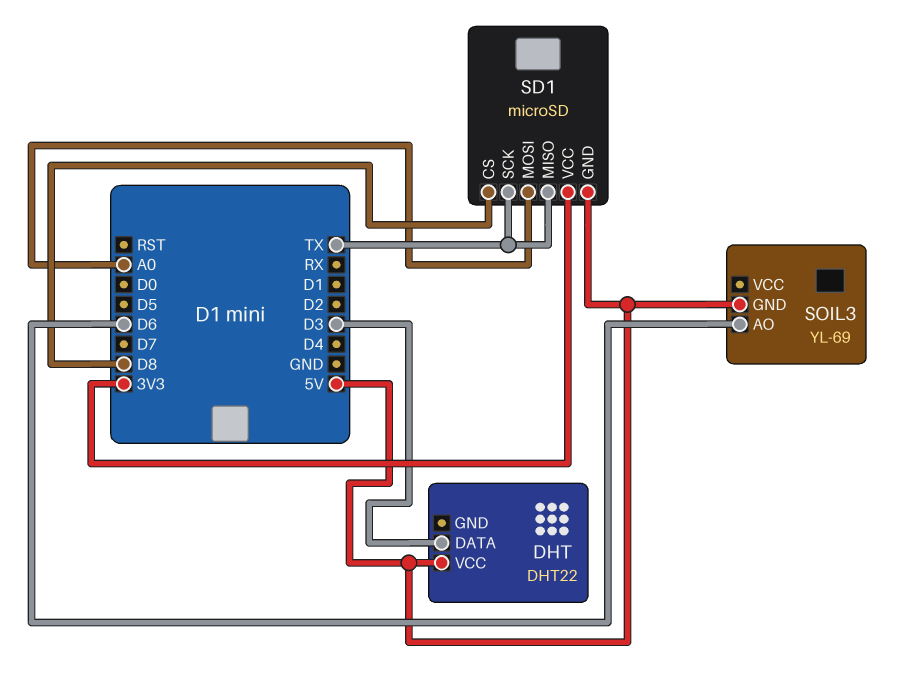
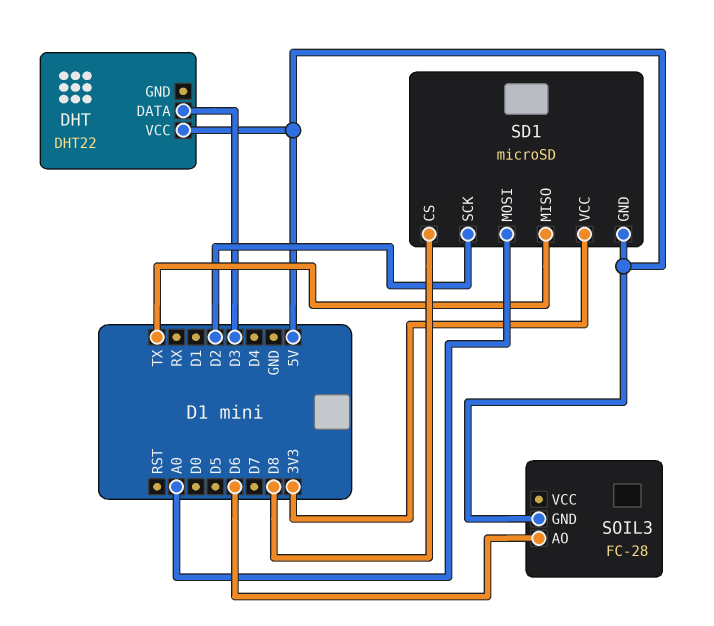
SD1 pin SCK: TX -> D2
SOIL3: YL-69 -> FC-28

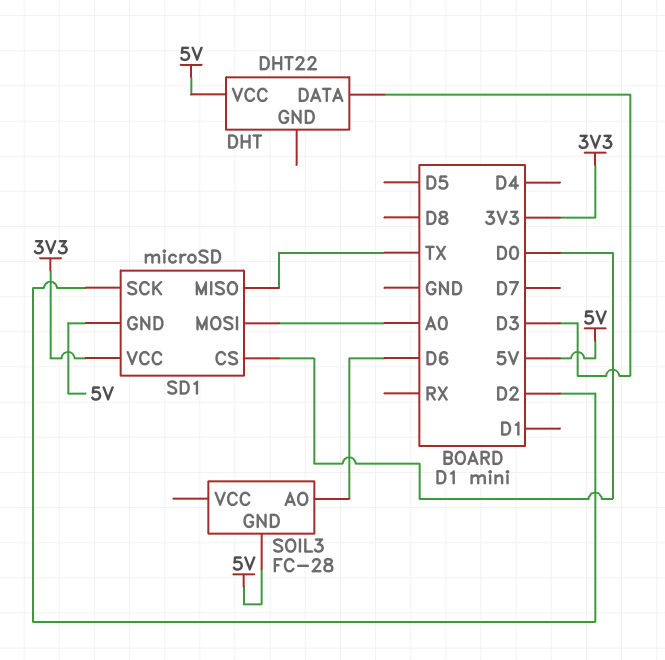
SD1 pin CS: D8 -> D0

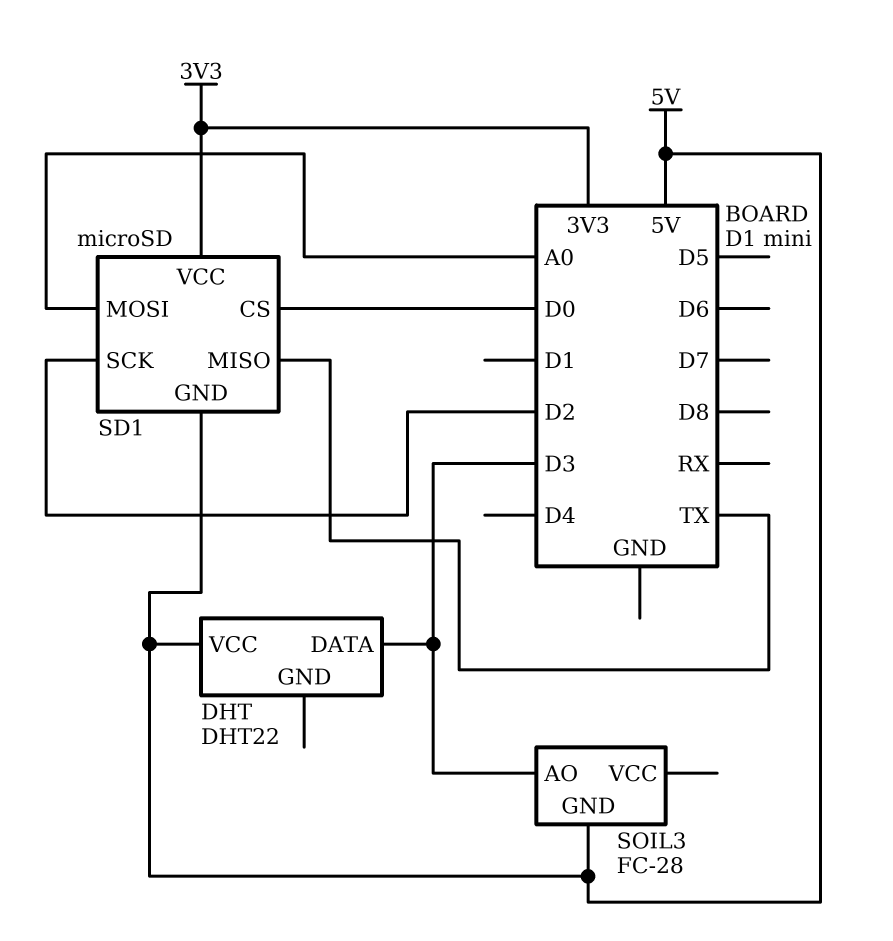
SOIL3 pin AO: D6 -> D3

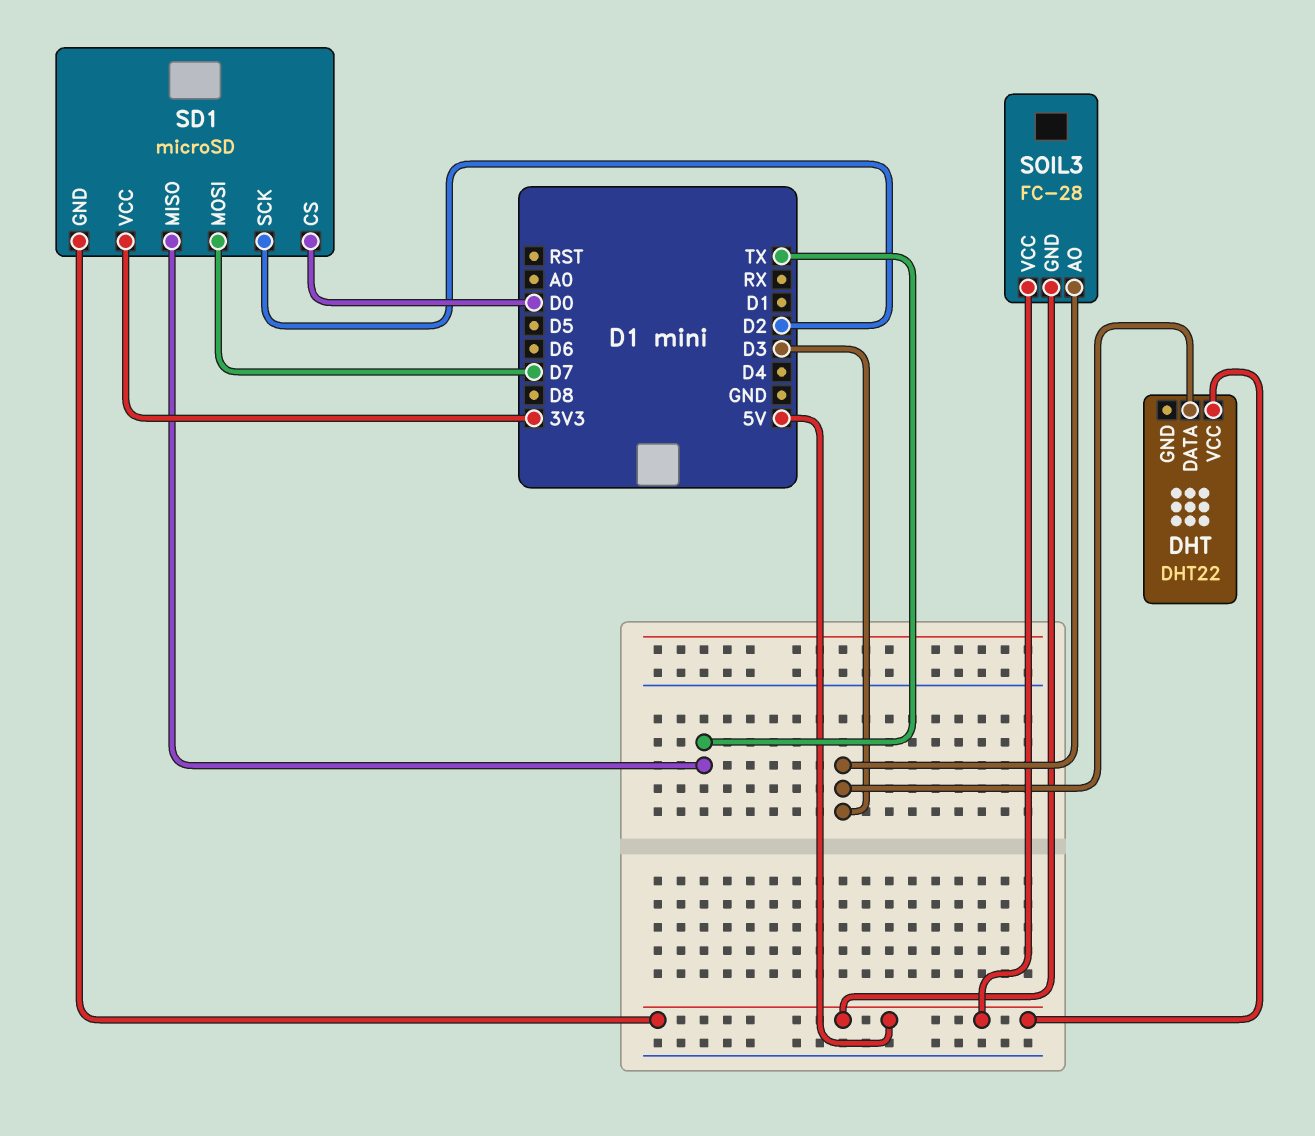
SD1 pin MOSI: A0 -> D7
SOIL3 pin VCC: none -> 5V

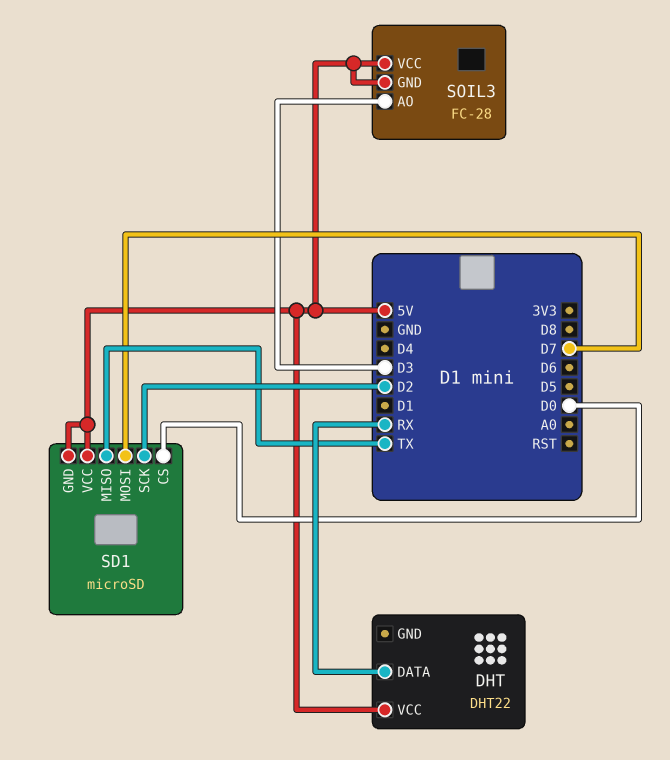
DHT pin DATA: D3 -> RX
SD1 pin VCC: 3V3 -> 5V

